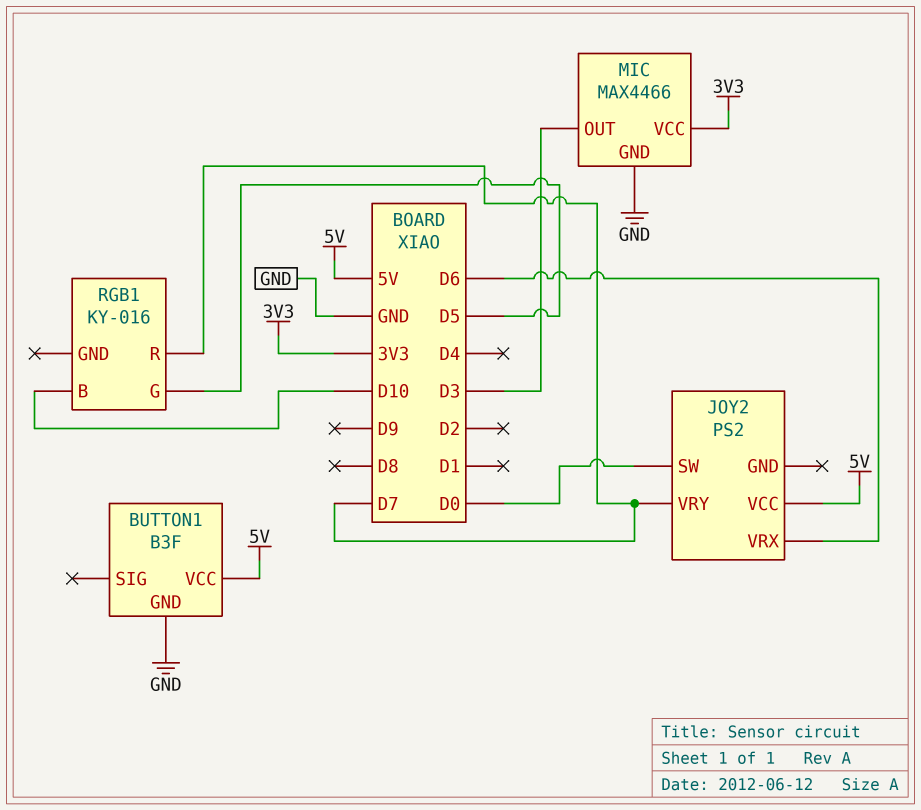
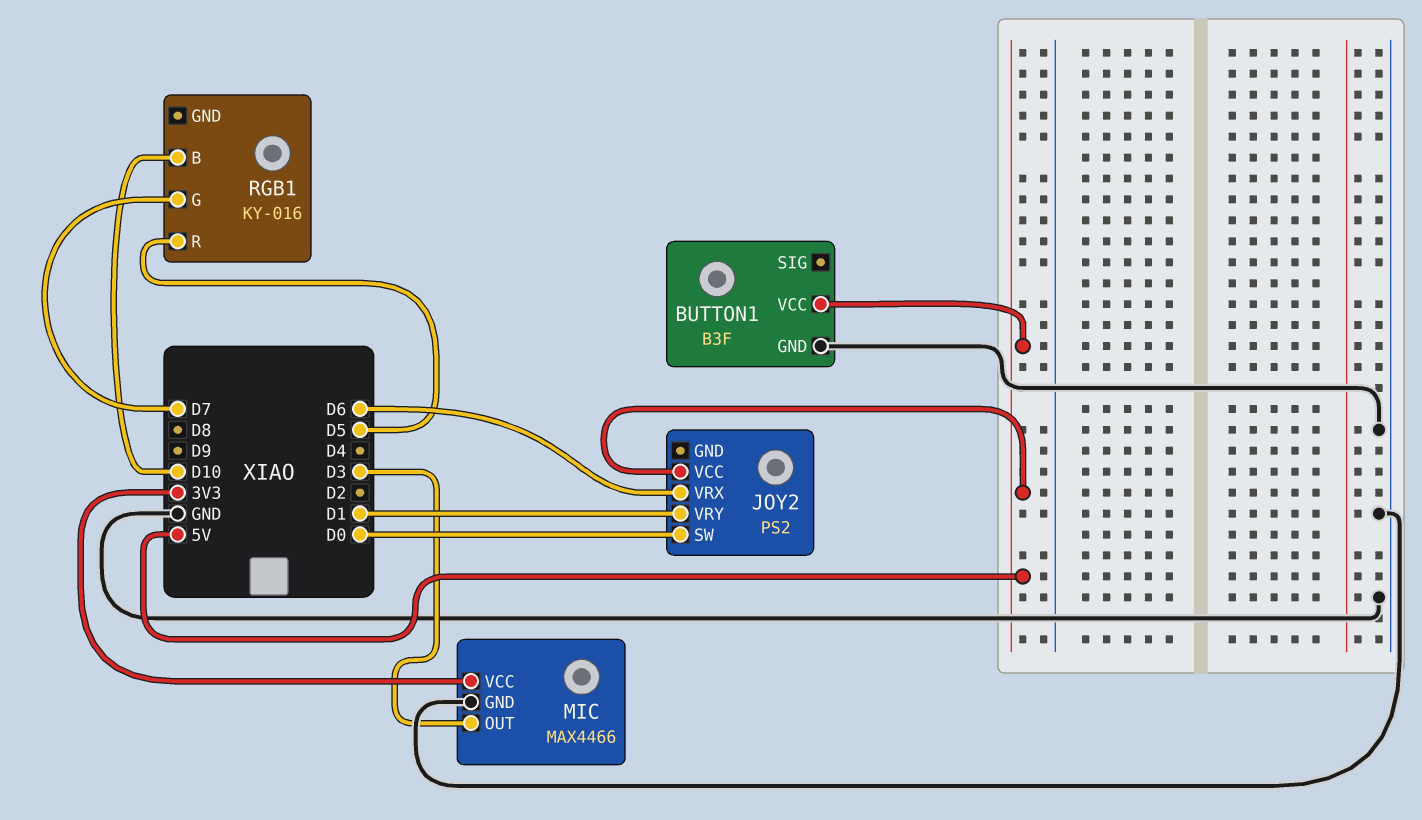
JOY2 pin VRY: D7 -> D1
RGB1 pin G: D5 -> D7
RGB1 pin R: D7 -> D5

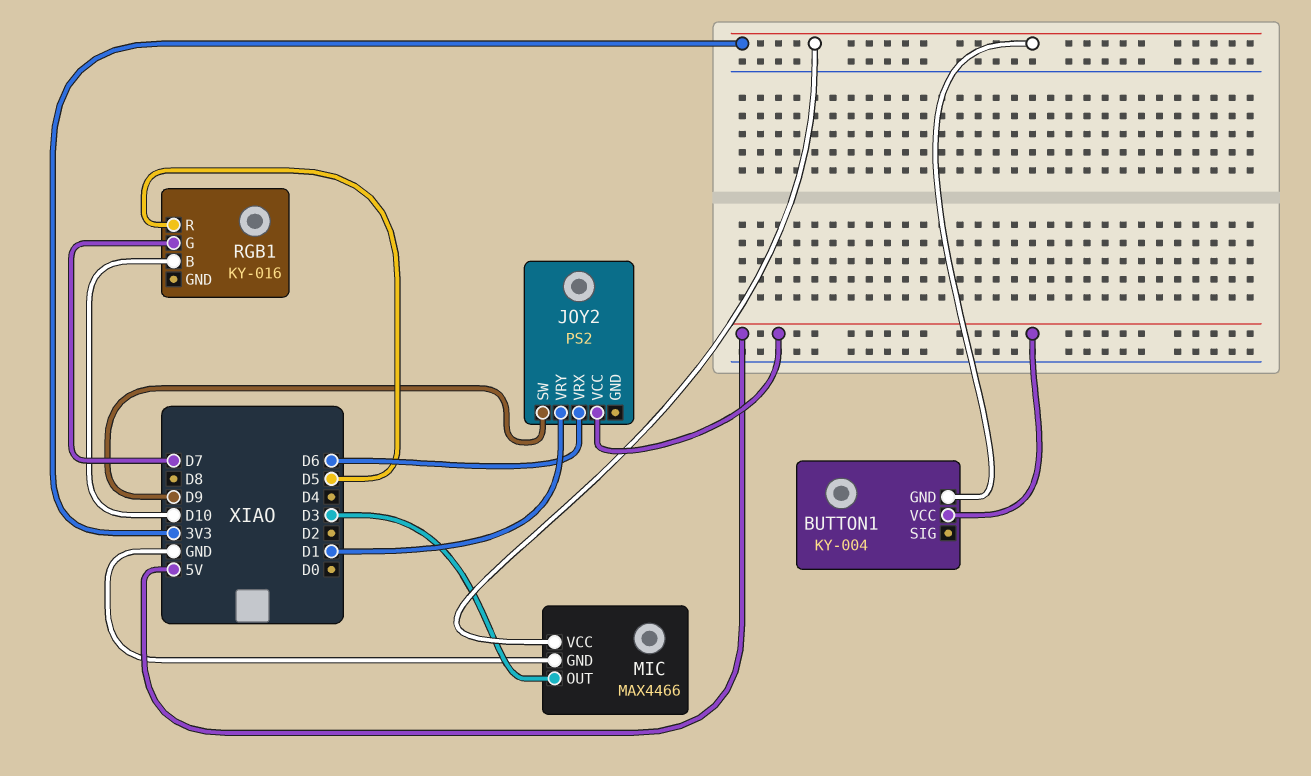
BUTTON1: B3F -> KY-004
BUTTON1 pin GND: GND -> 3V3
JOY2 pin SW: D0 -> D9

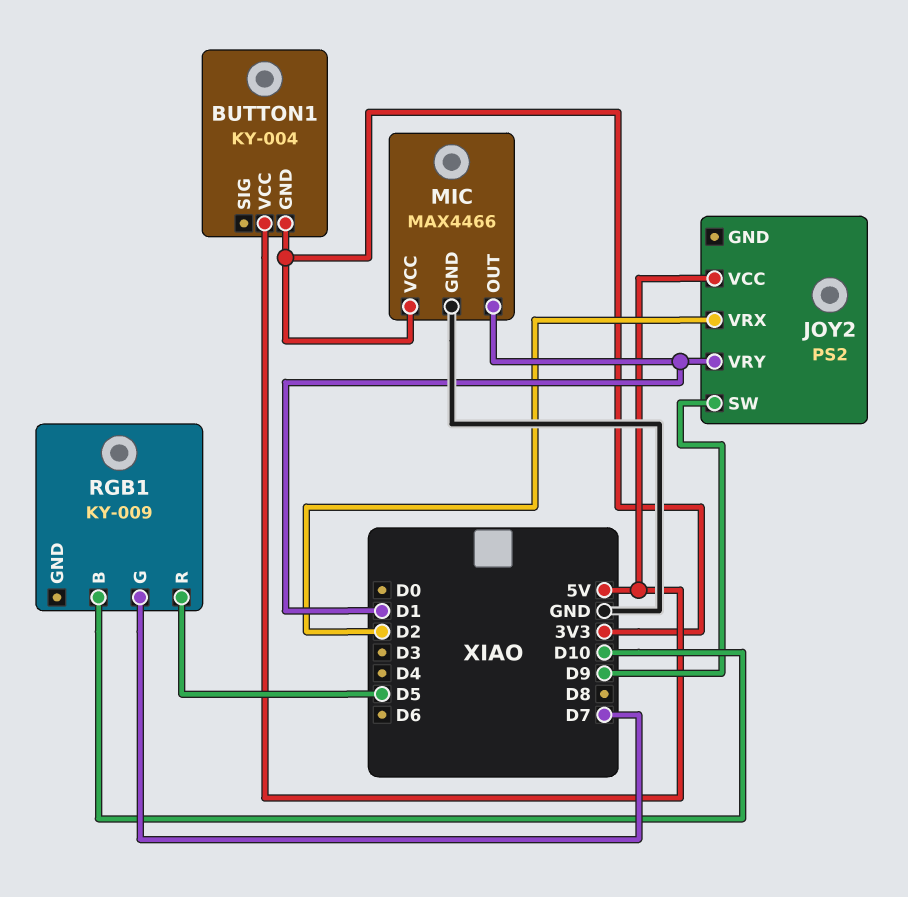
JOY2 pin VRX: D6 -> D2
MIC pin OUT: D3 -> D1
RGB1: KY-016 -> KY-009

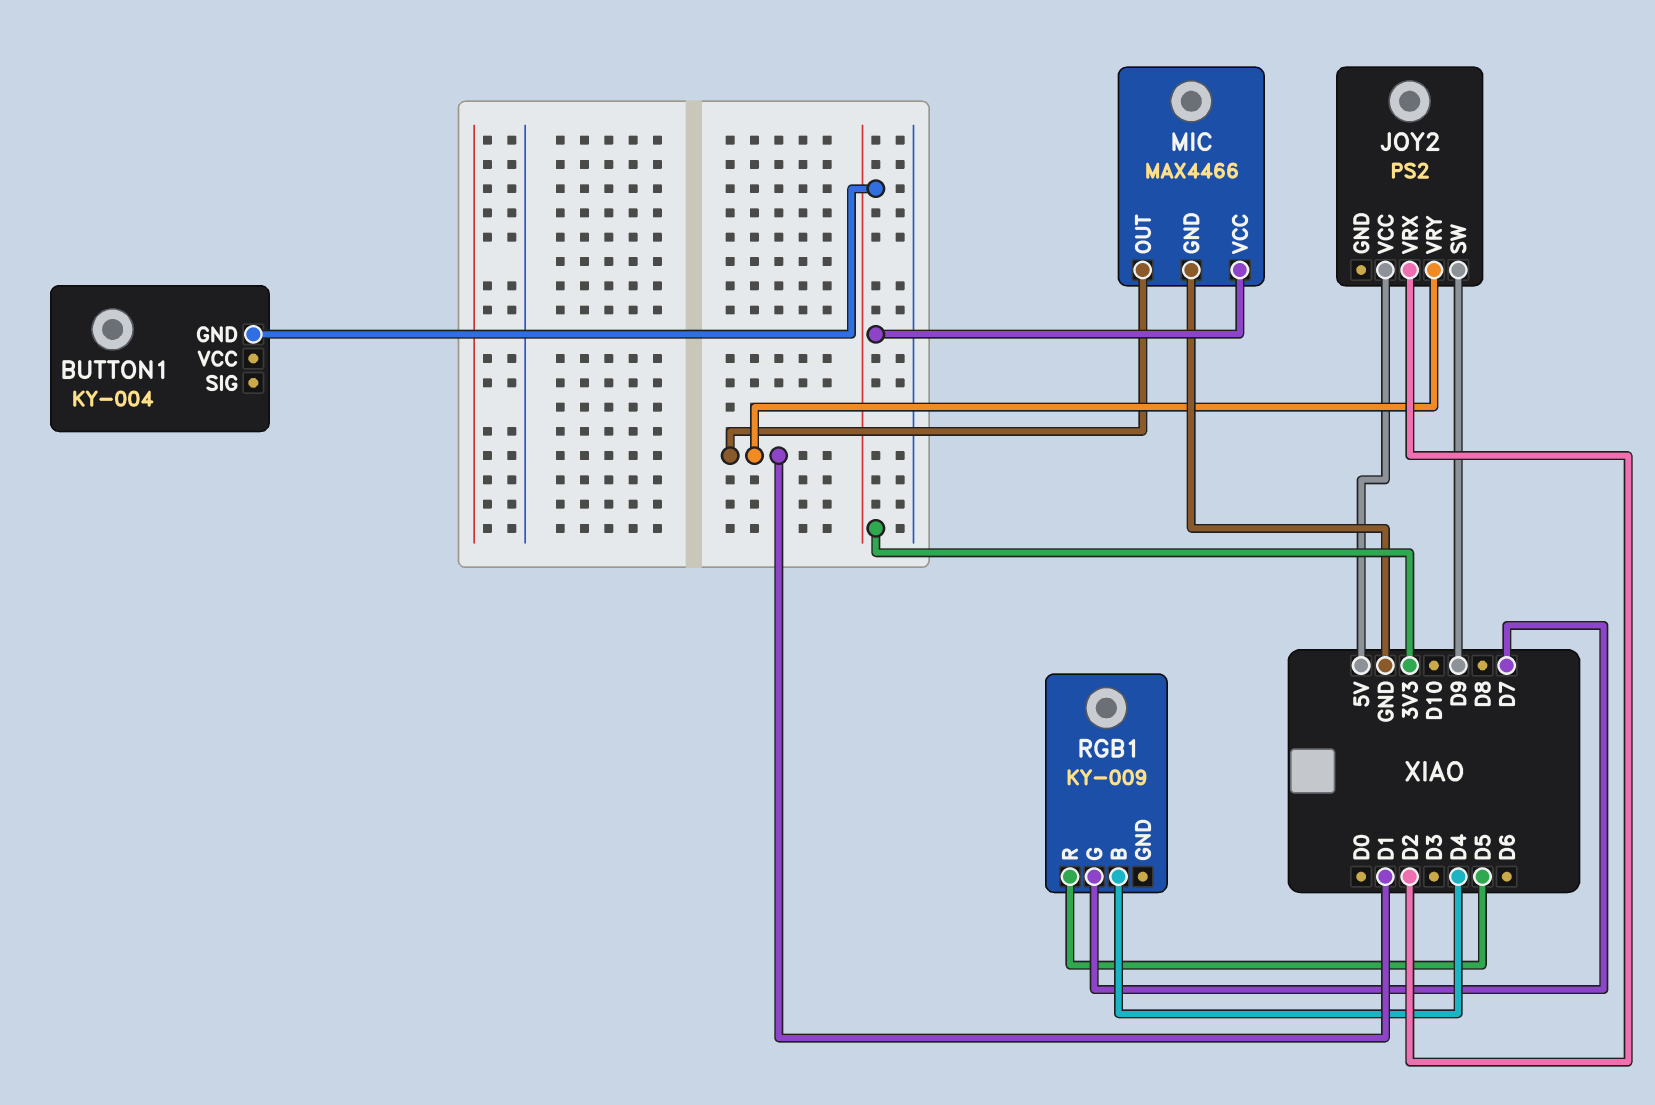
BUTTON1 pin VCC: 5V -> none
RGB1 pin B: D10 -> D4

